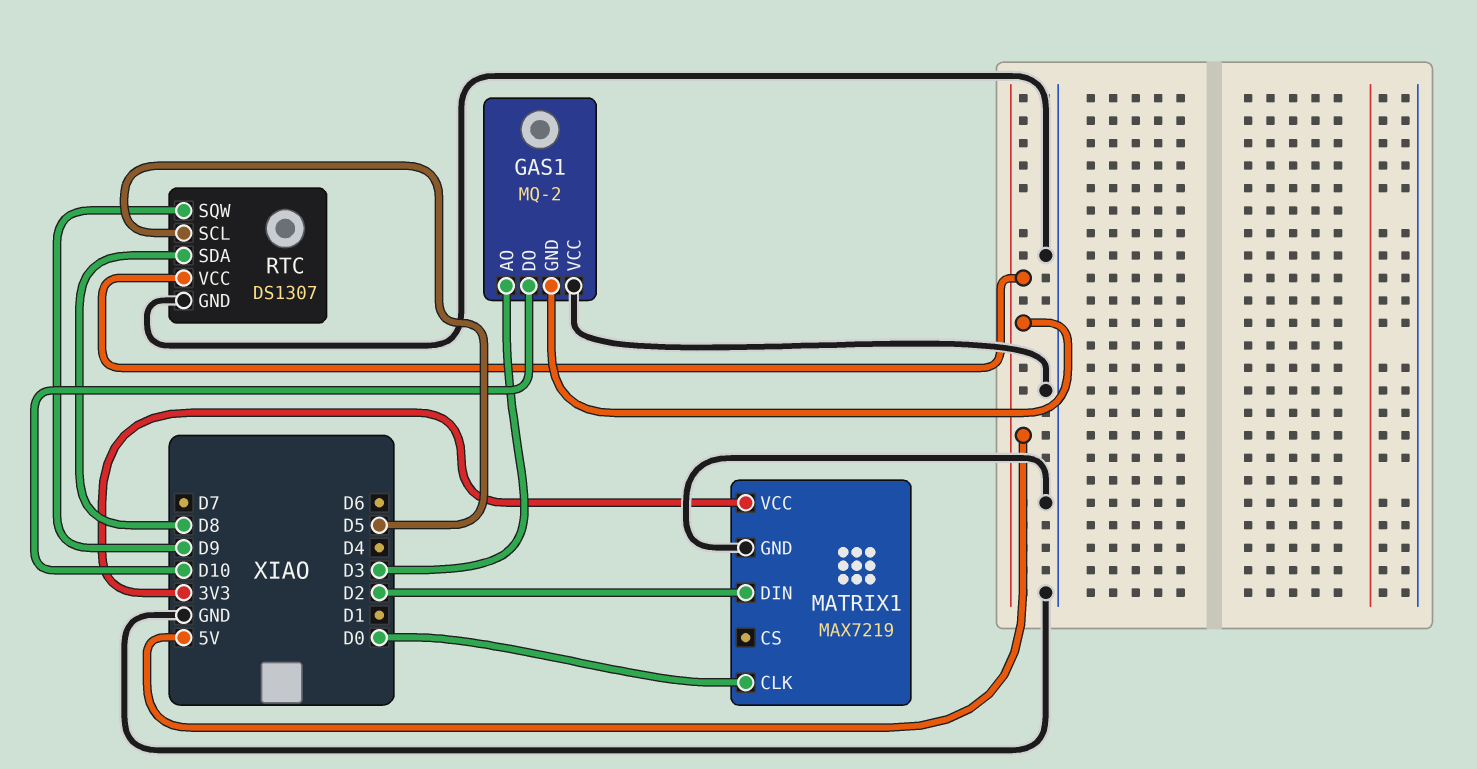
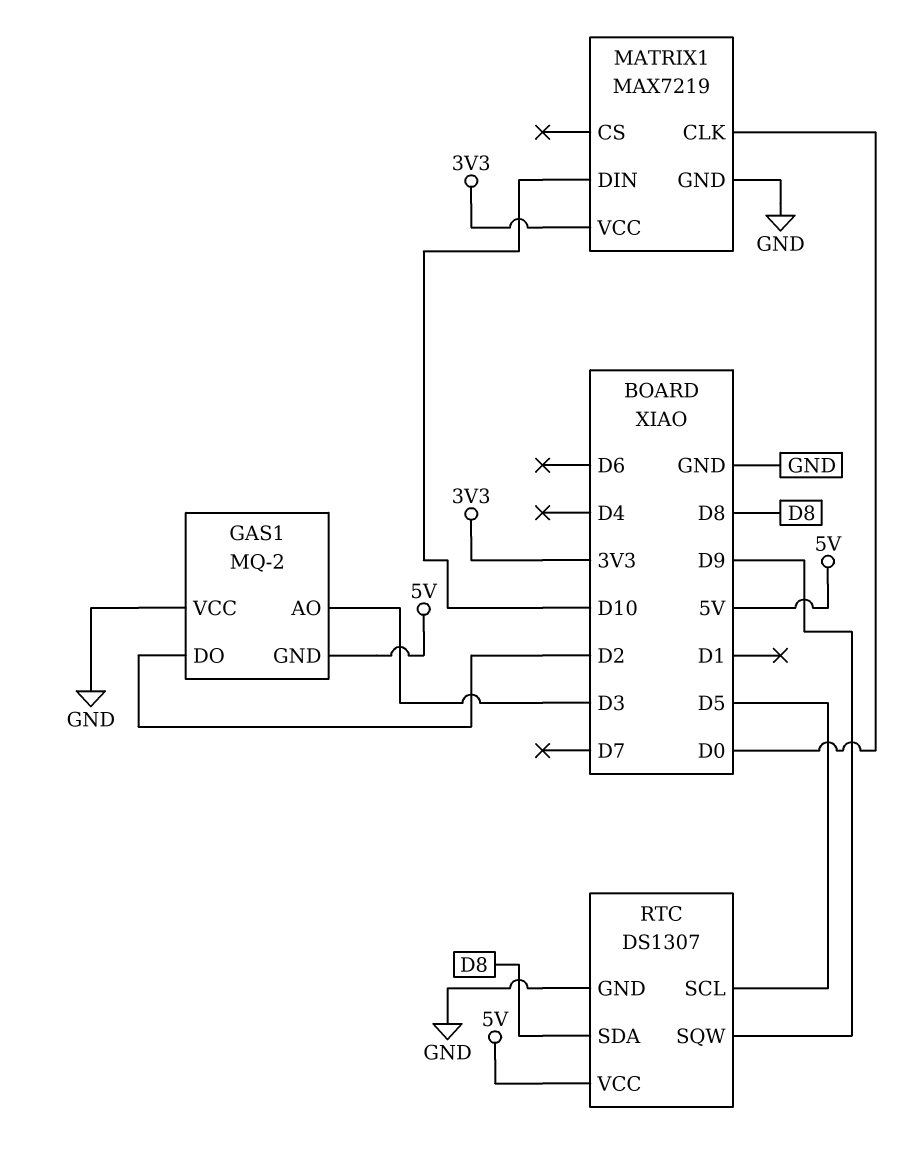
GAS1 pin DO: D10 -> D2
MATRIX1 pin DIN: D2 -> D10

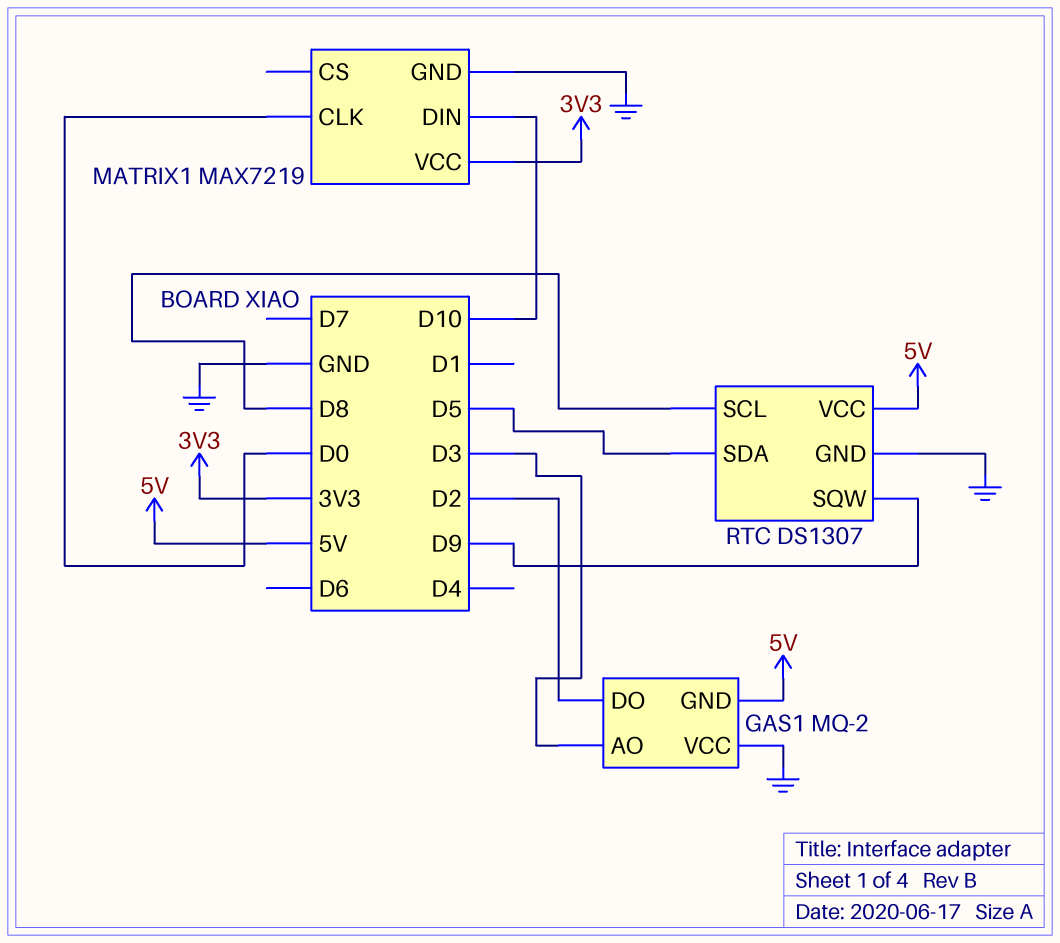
RTC pin SCL: D5 -> D8
RTC pin SDA: D8 -> D5

